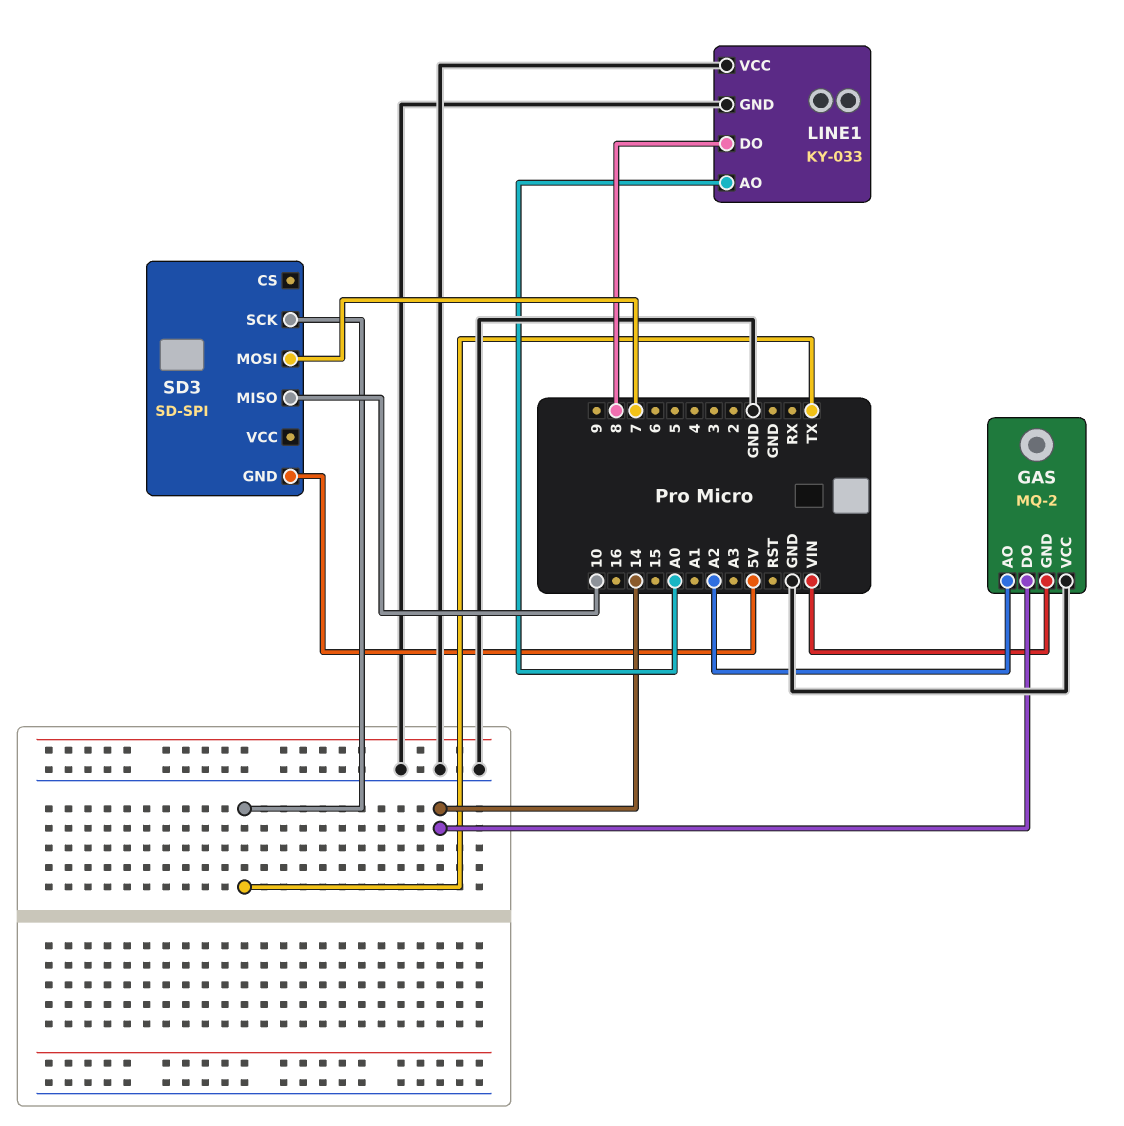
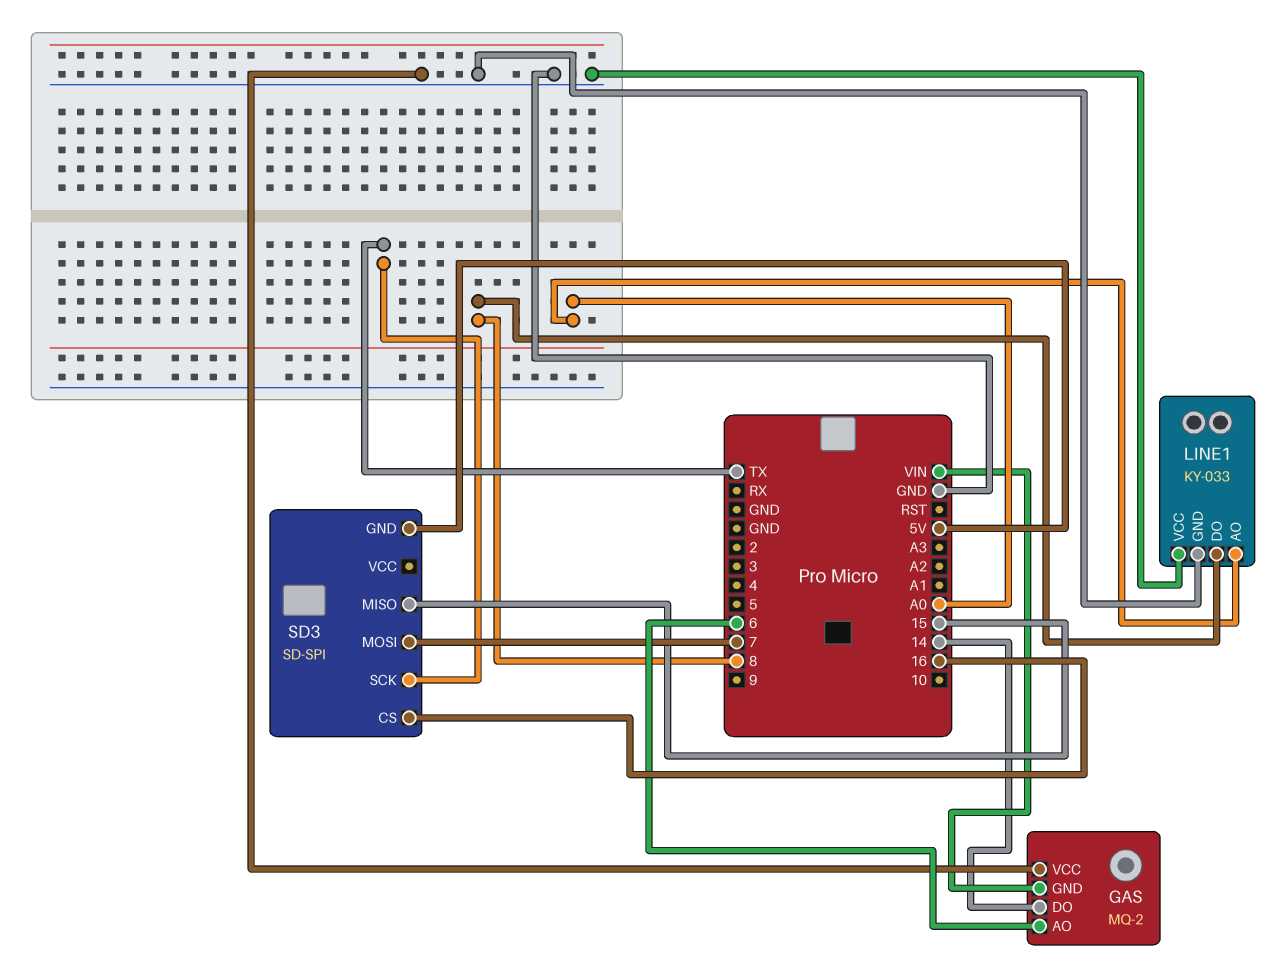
GAS pin AO: A2 -> 6
SD3 pin CS: none -> 16
SD3 pin MISO: 10 -> 15

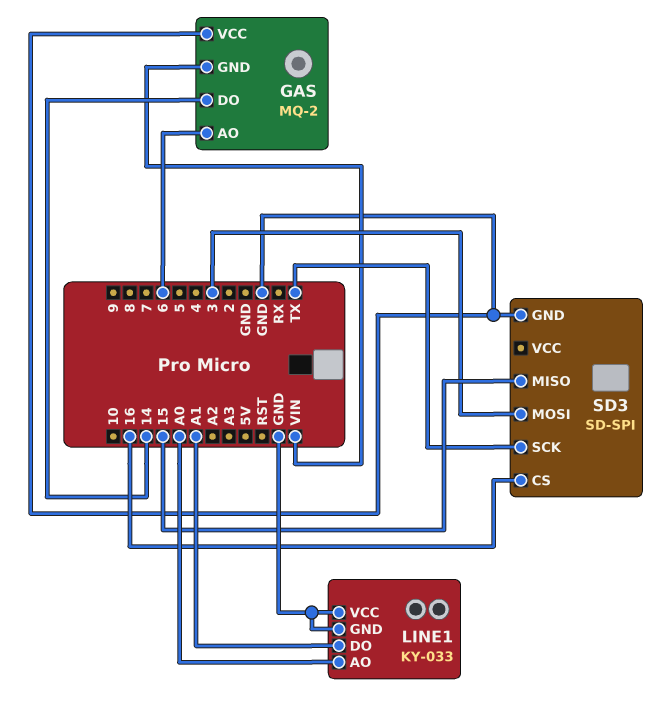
LINE1 pin DO: 8 -> A1
SD3 pin GND: 5V -> GND
SD3 pin MOSI: 7 -> 3

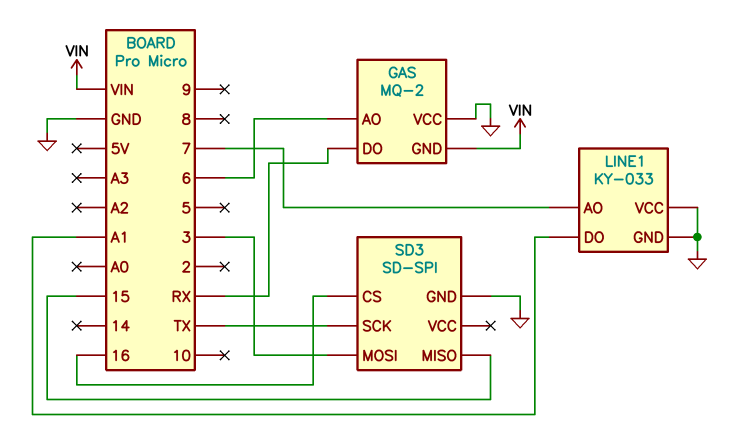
GAS pin DO: 14 -> RX
LINE1 pin AO: A0 -> 7

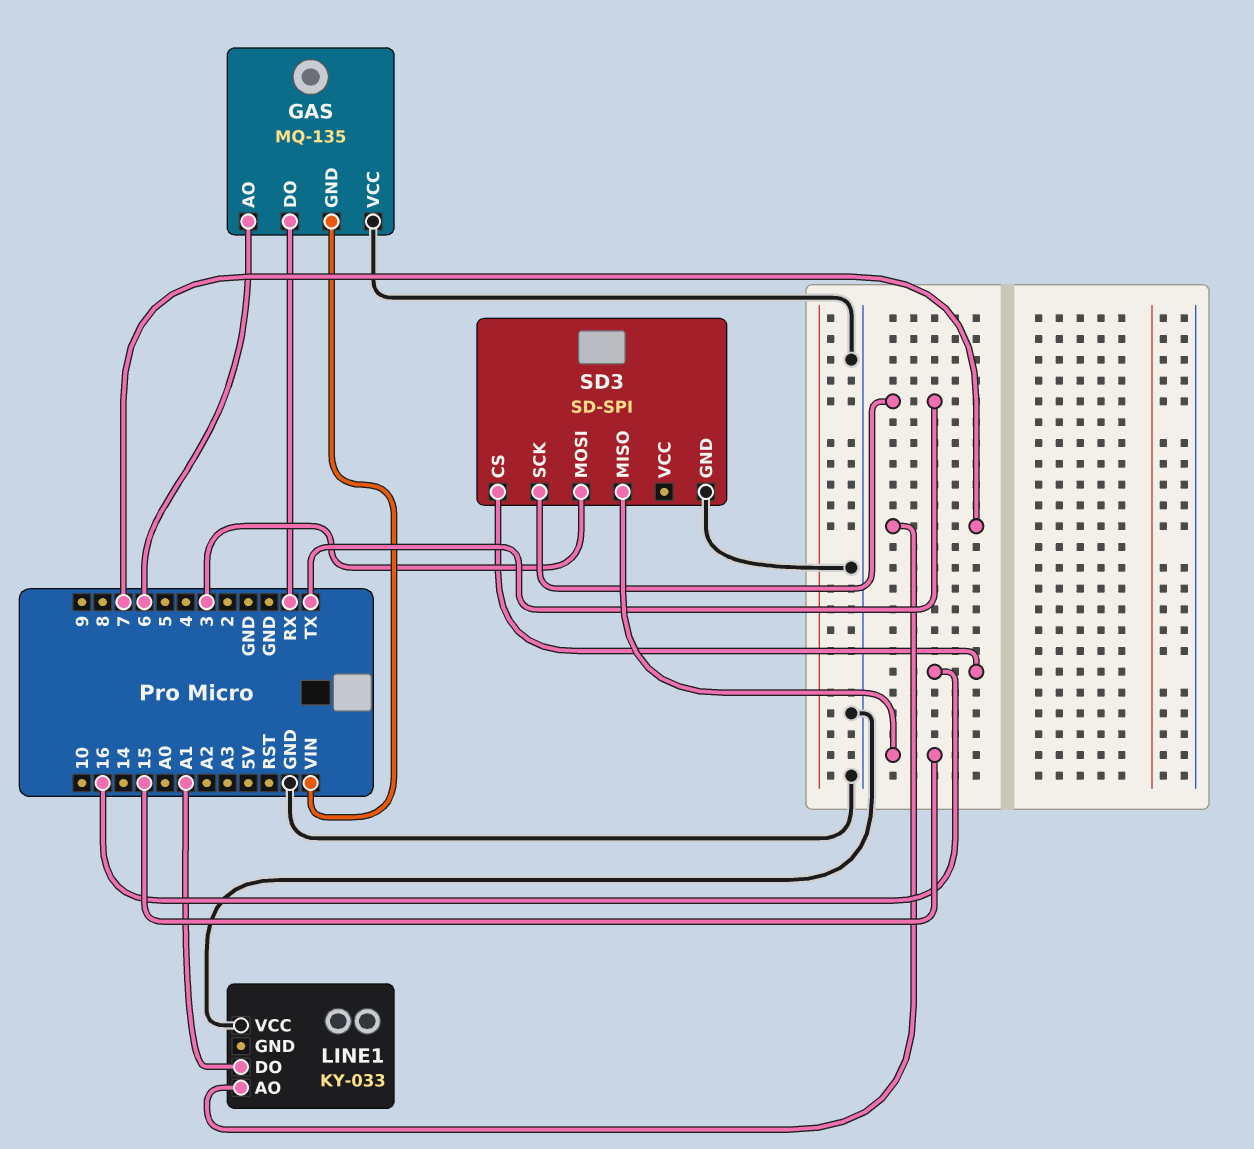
GAS: MQ-2 -> MQ-135
LINE1 pin GND: GND -> none

